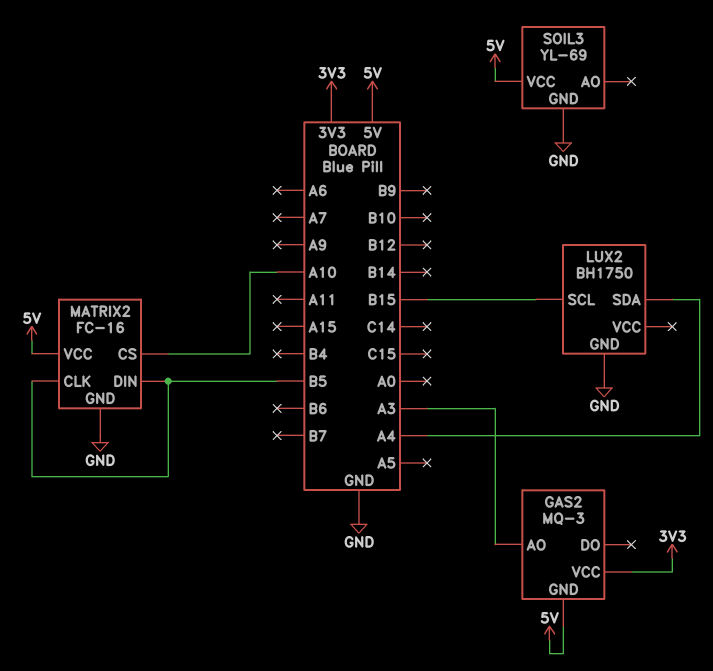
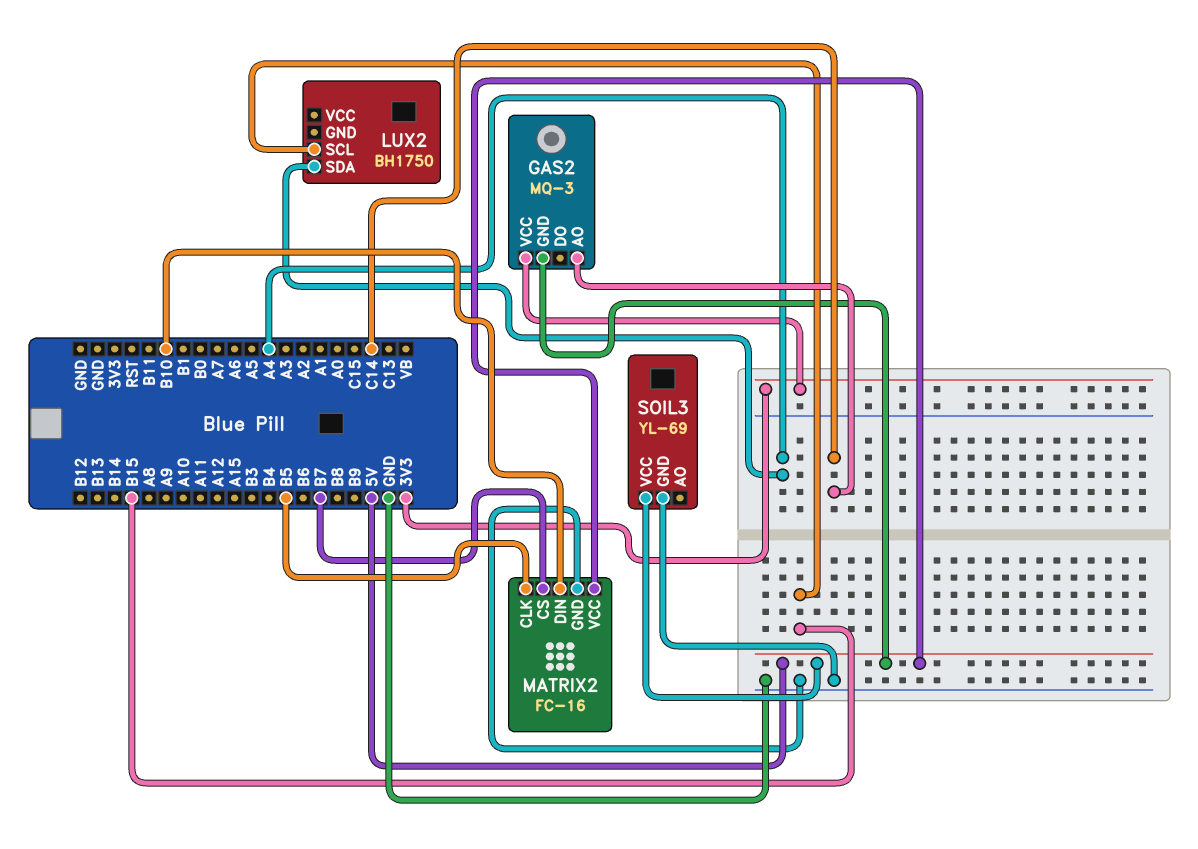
GAS2 pin AO: A3 -> C14
LUX2 pin GND: GND -> none
MATRIX2 pin CS: A10 -> B7
MATRIX2 pin DIN: B5 -> B10

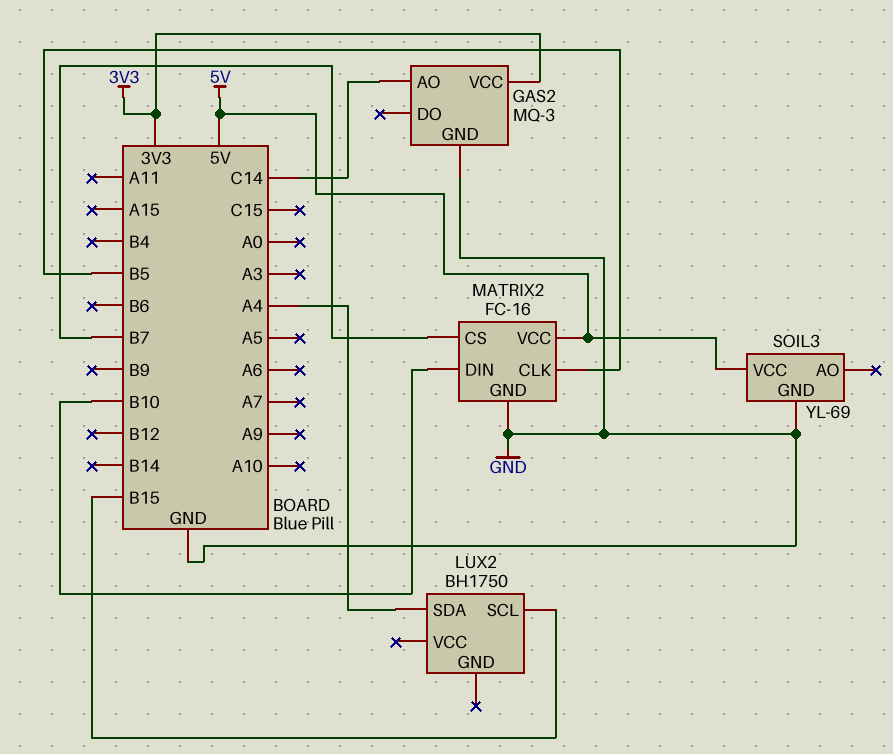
GAS2 pin GND: 5V -> GND

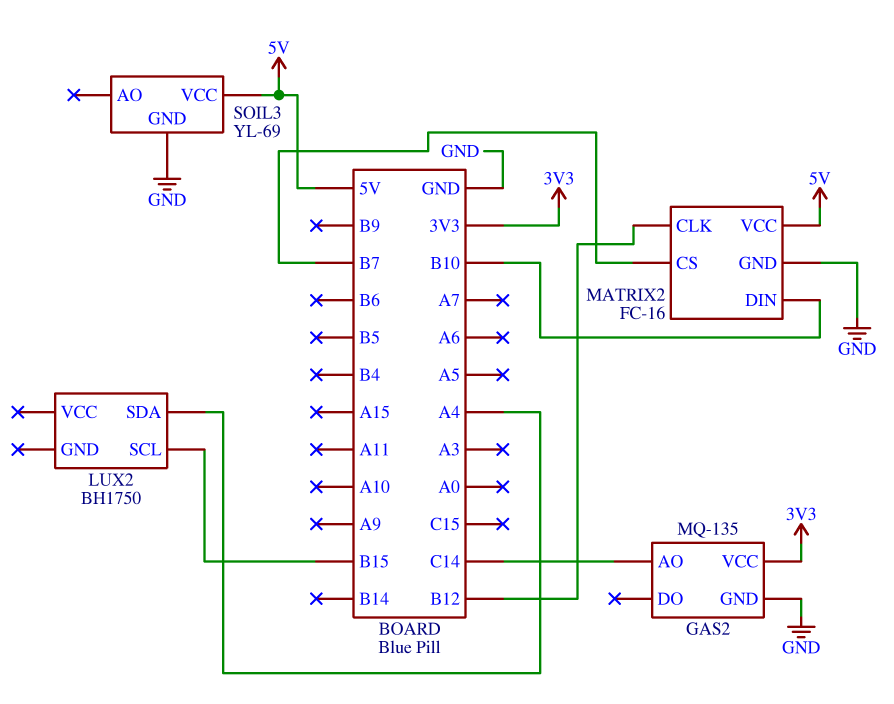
GAS2: MQ-3 -> MQ-135
MATRIX2 pin CLK: B5 -> B12

